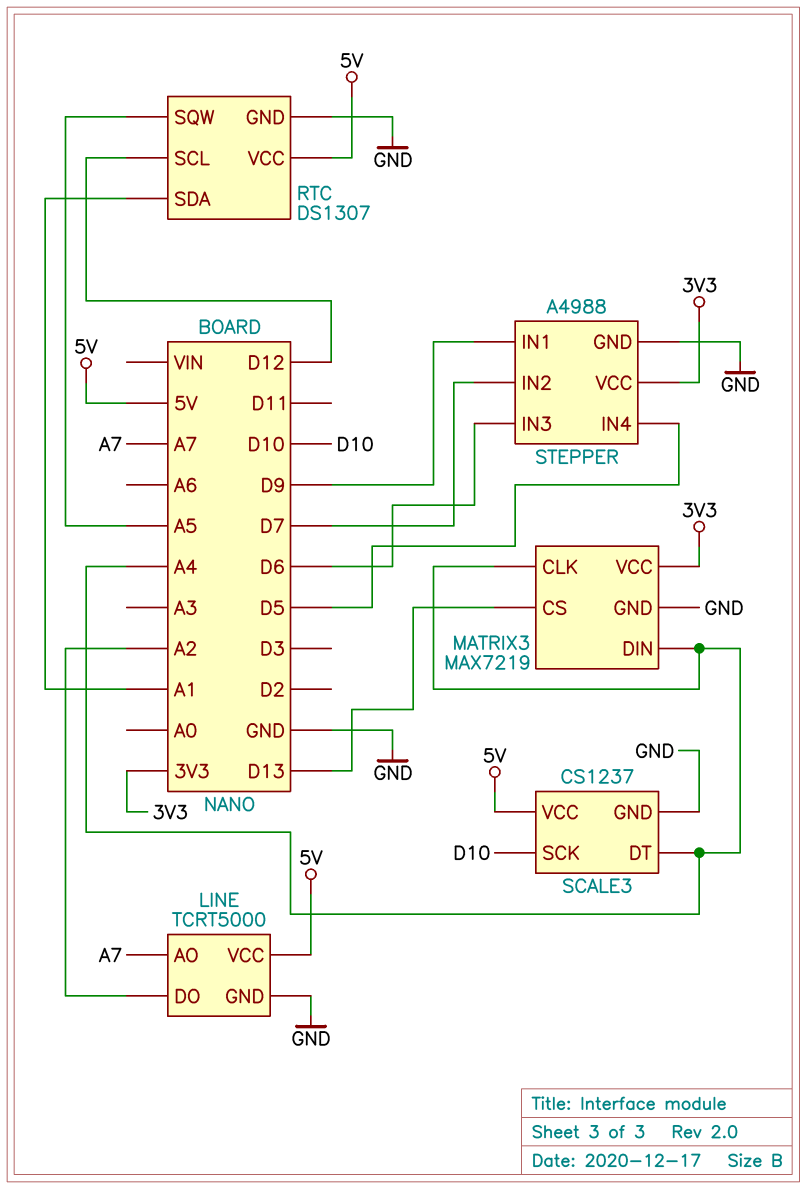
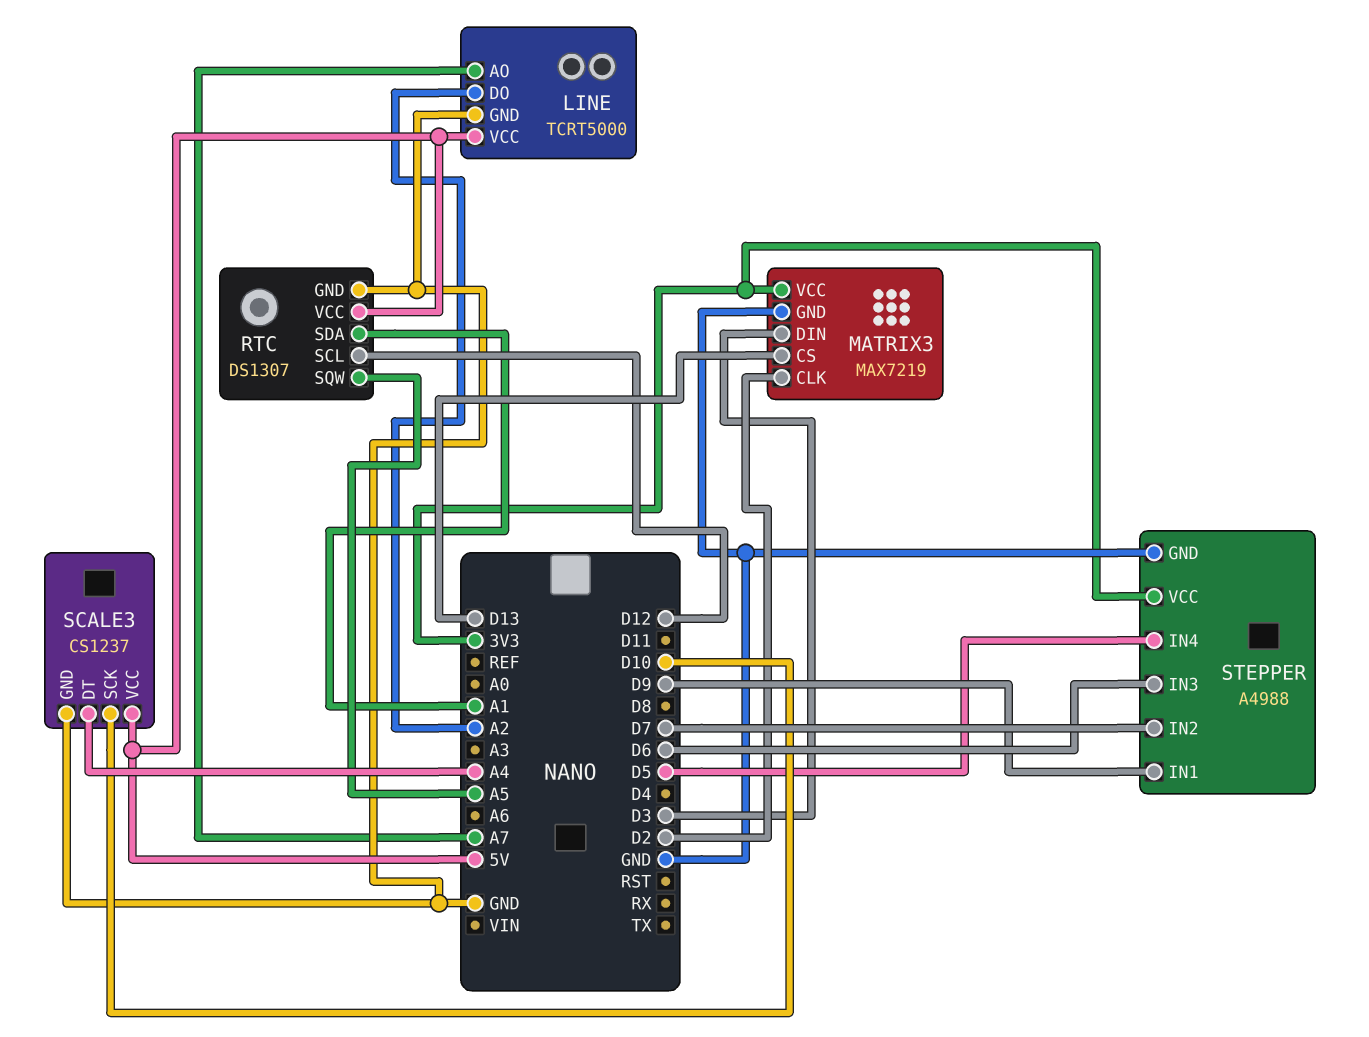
MATRIX3 pin CLK: A4 -> D2
MATRIX3 pin DIN: A4 -> D3

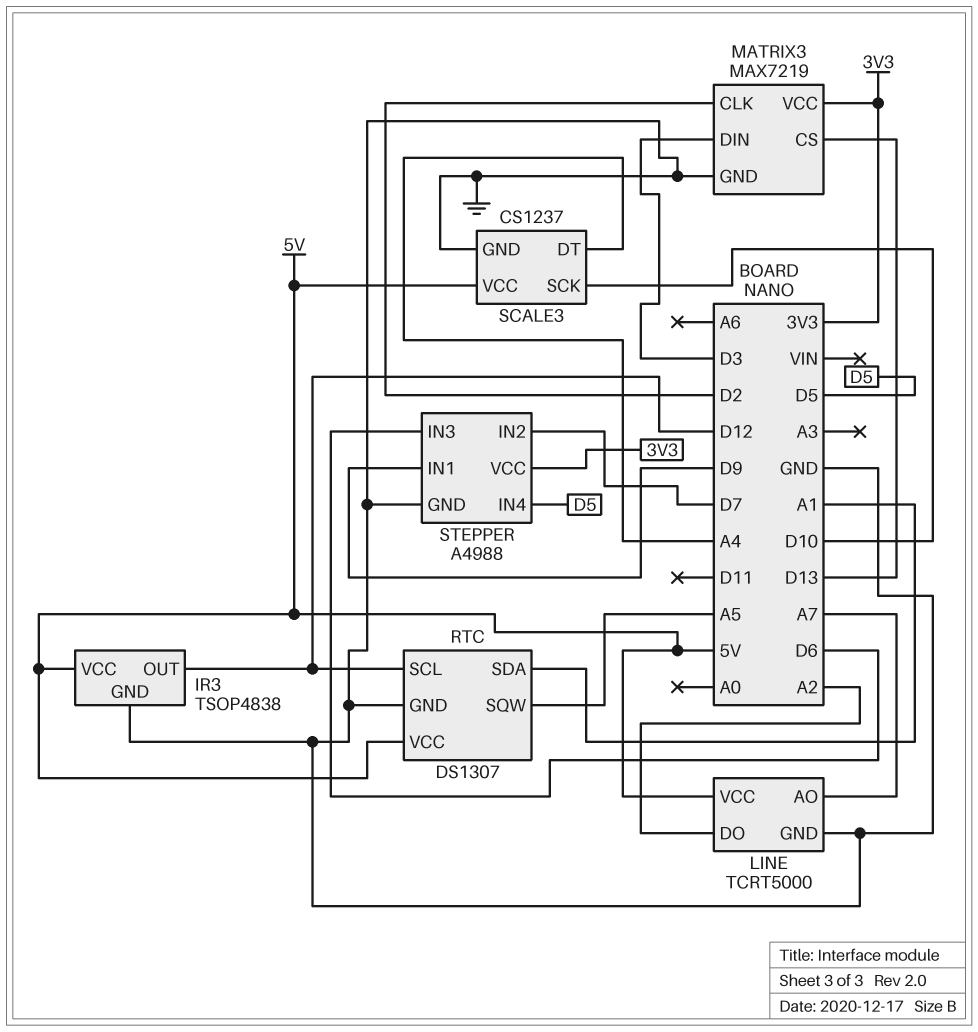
IR3: none -> TSOP4838
IR3 pin GND: none -> GND
IR3 pin OUT: none -> D12
IR3 pin VCC: none -> 5V

